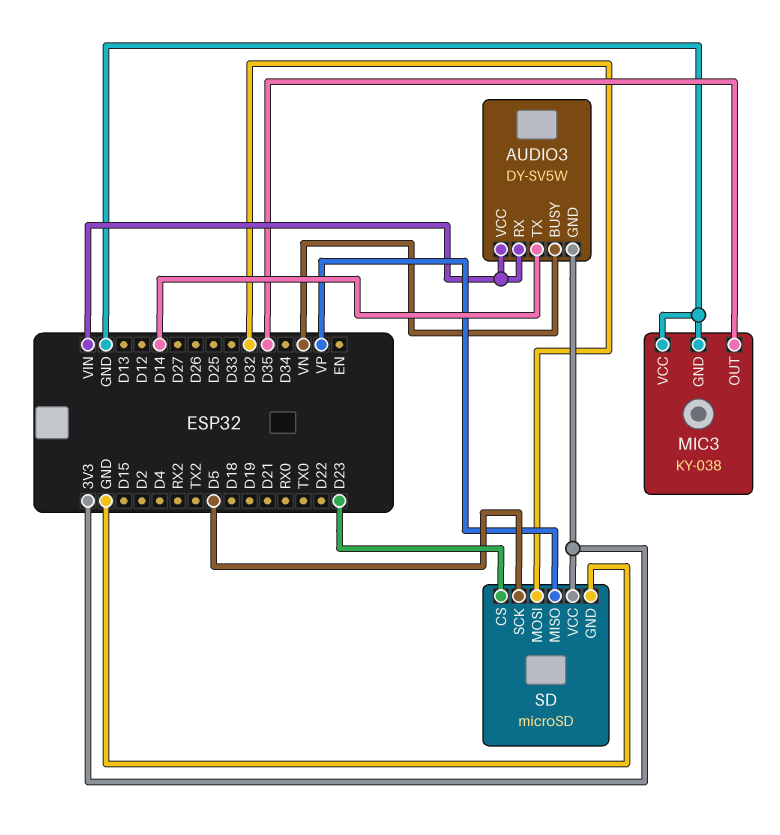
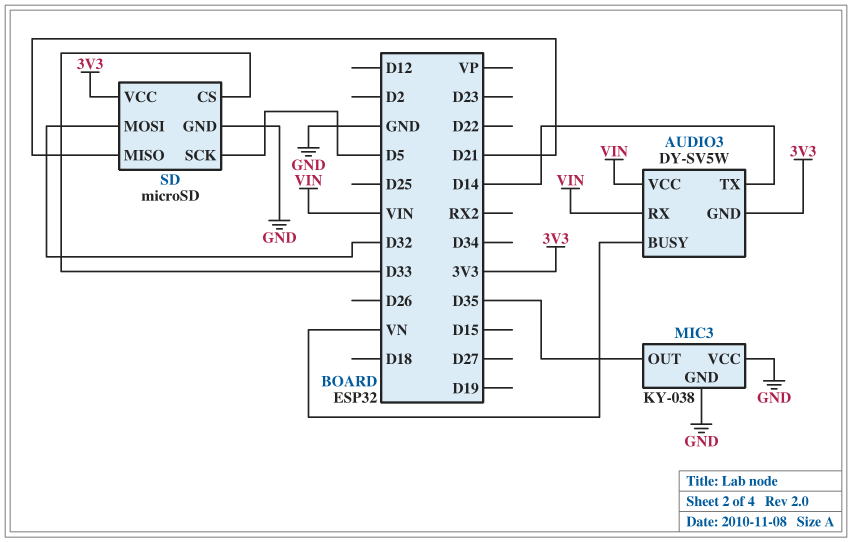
SD pin CS: D23 -> D33
SD pin MISO: VP -> D21

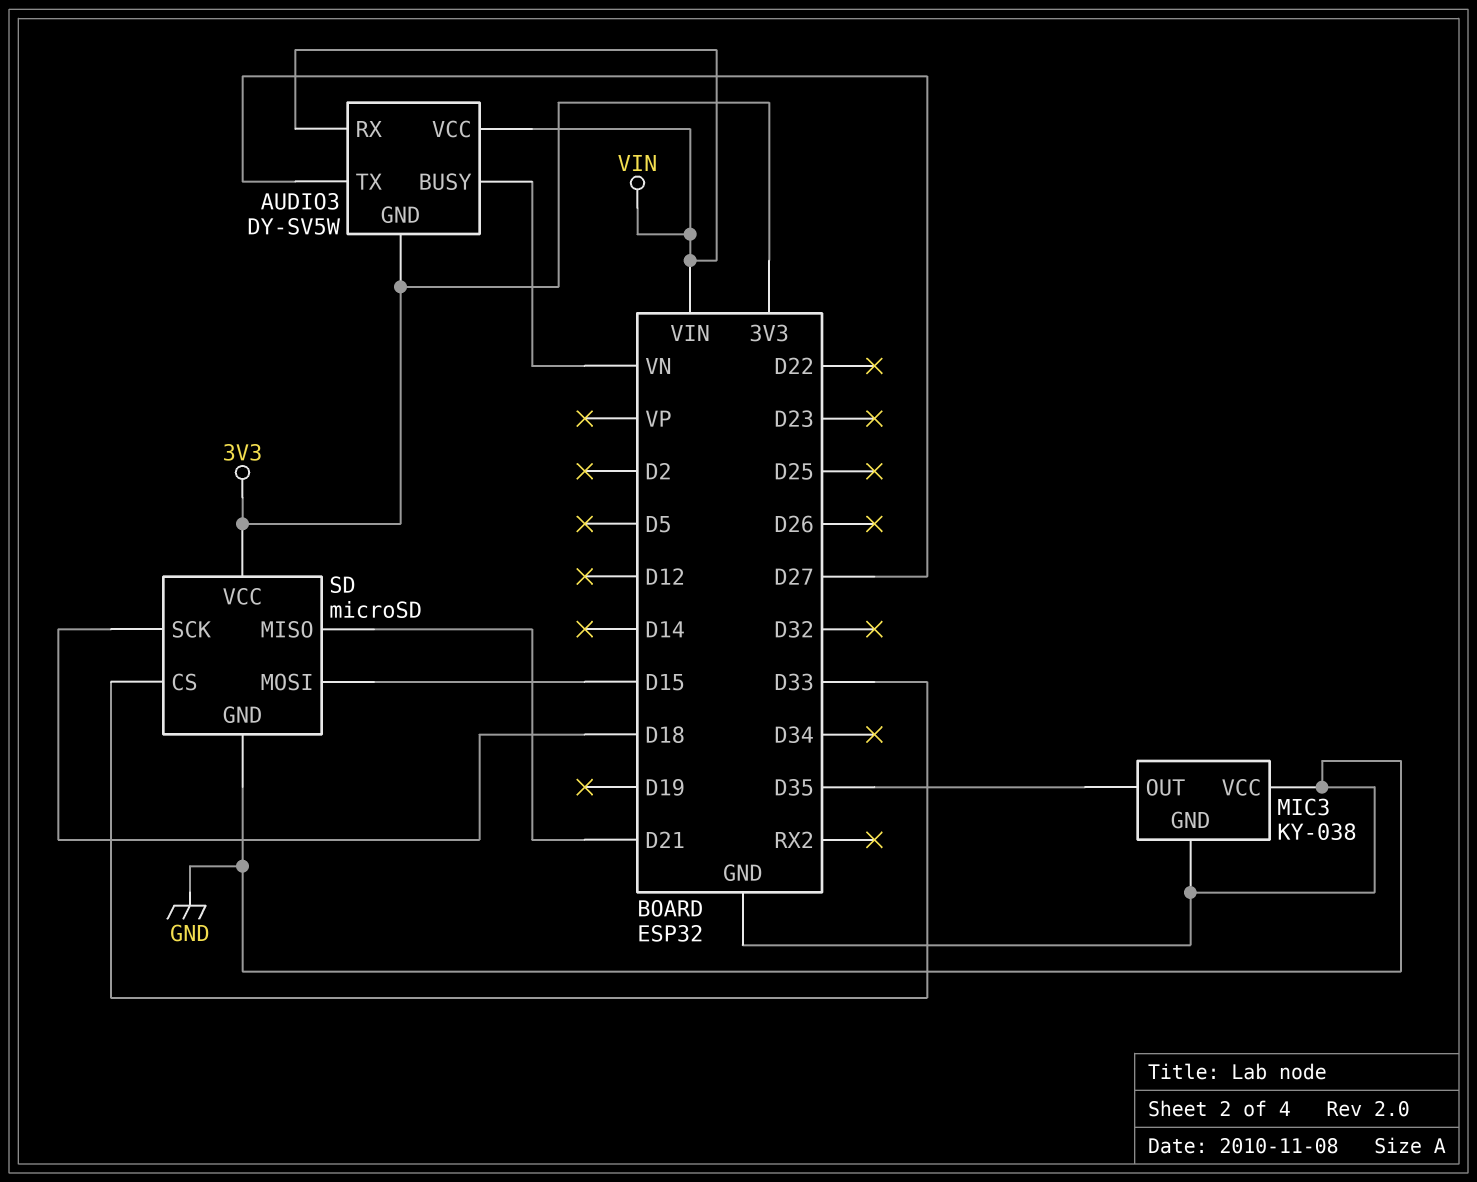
AUDIO3 pin TX: D14 -> D27
SD pin MOSI: D32 -> D15
SD pin SCK: D5 -> D18

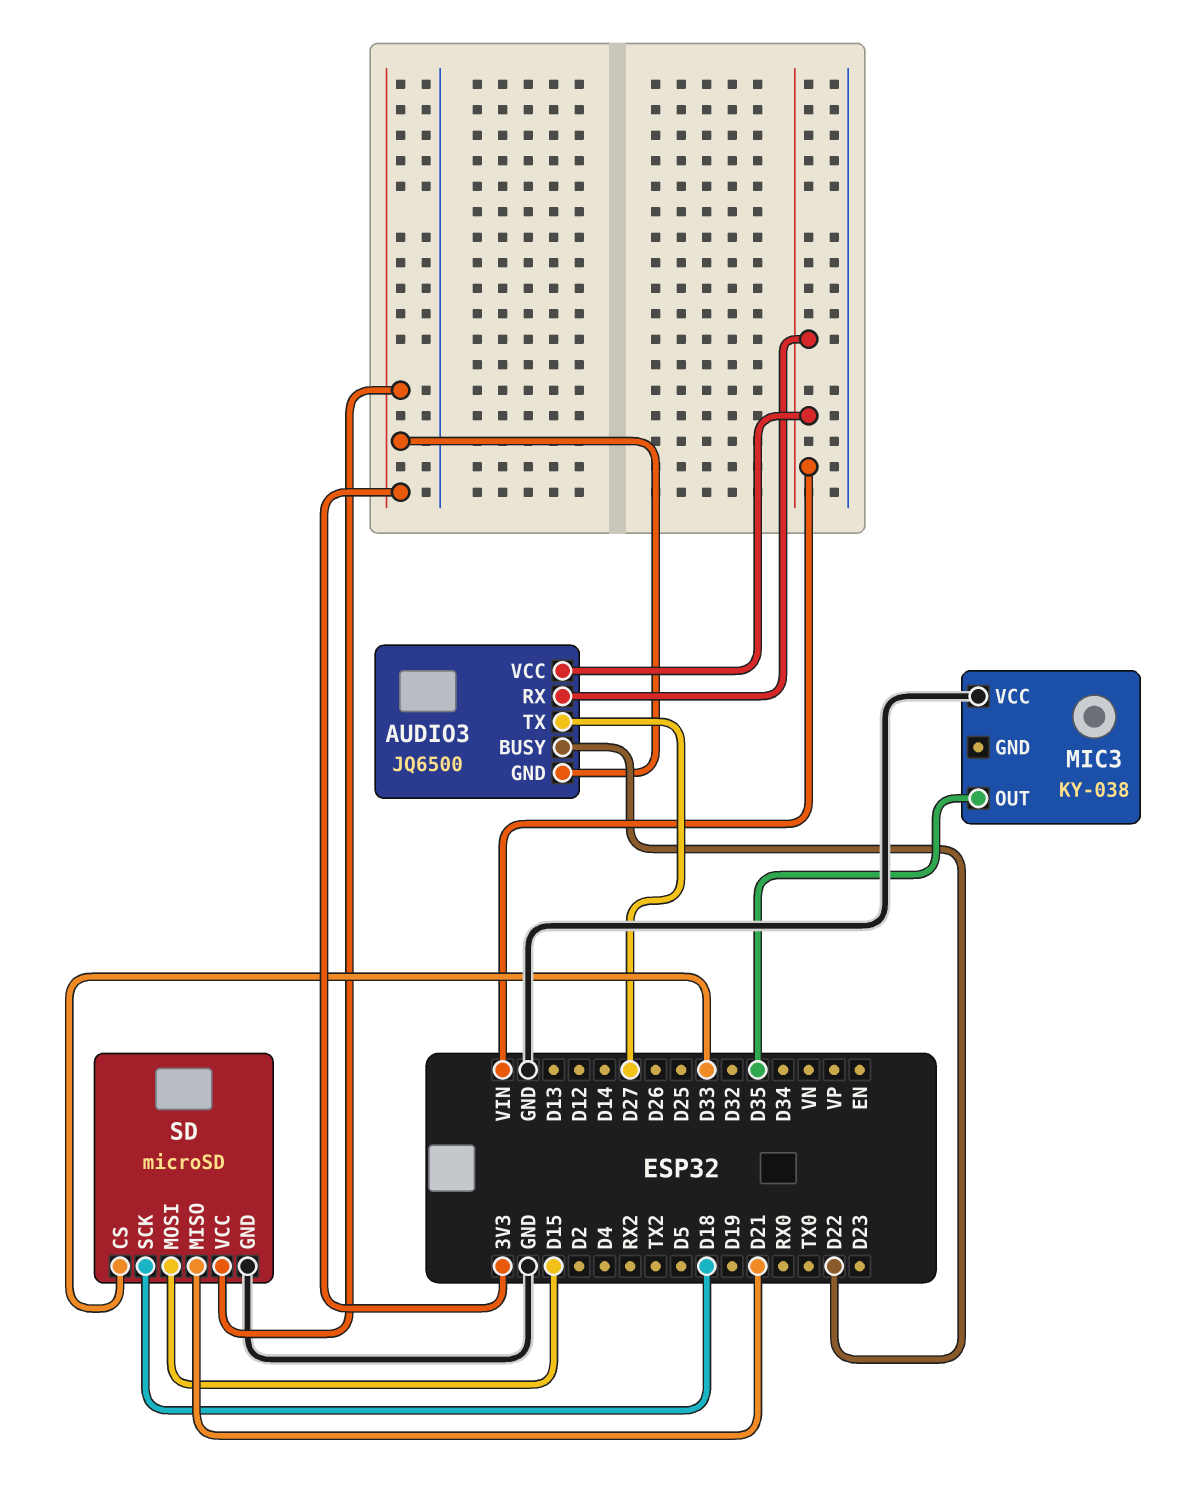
AUDIO3: DY-SV5W -> JQ6500
AUDIO3 pin BUSY: VN -> D22
MIC3 pin GND: GND -> none

